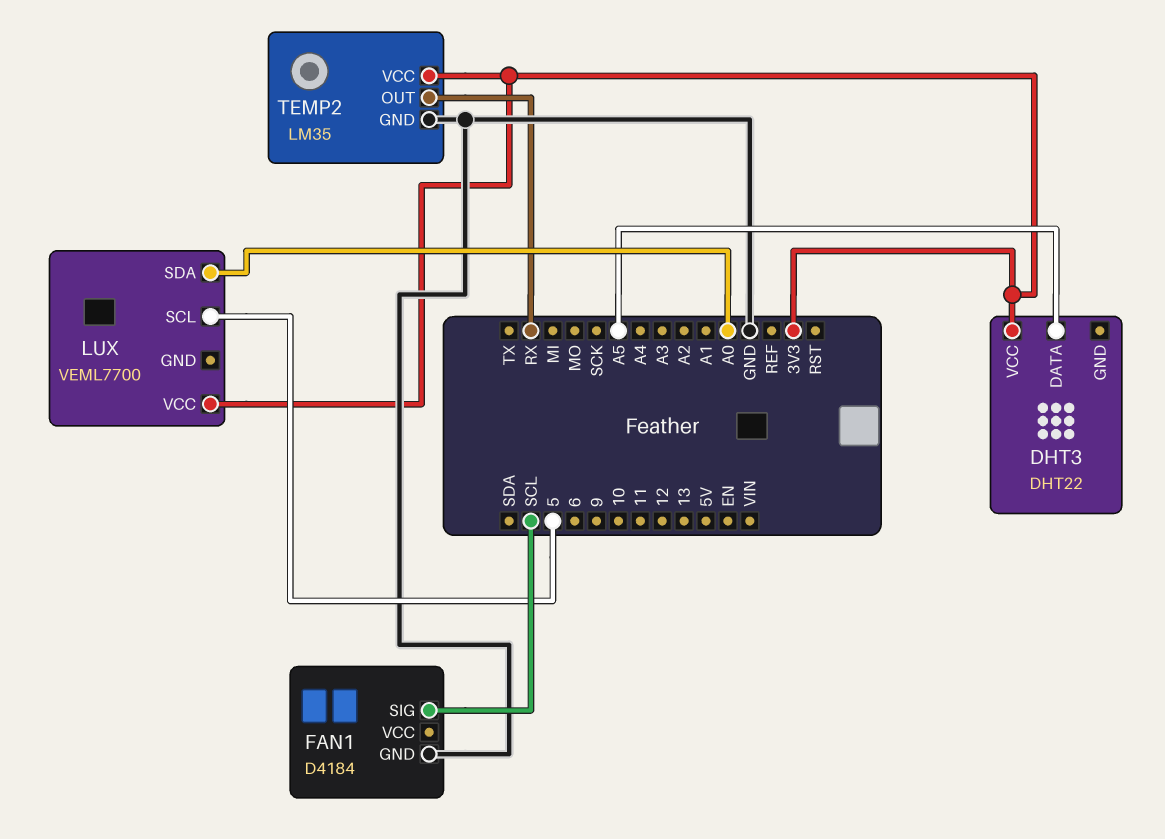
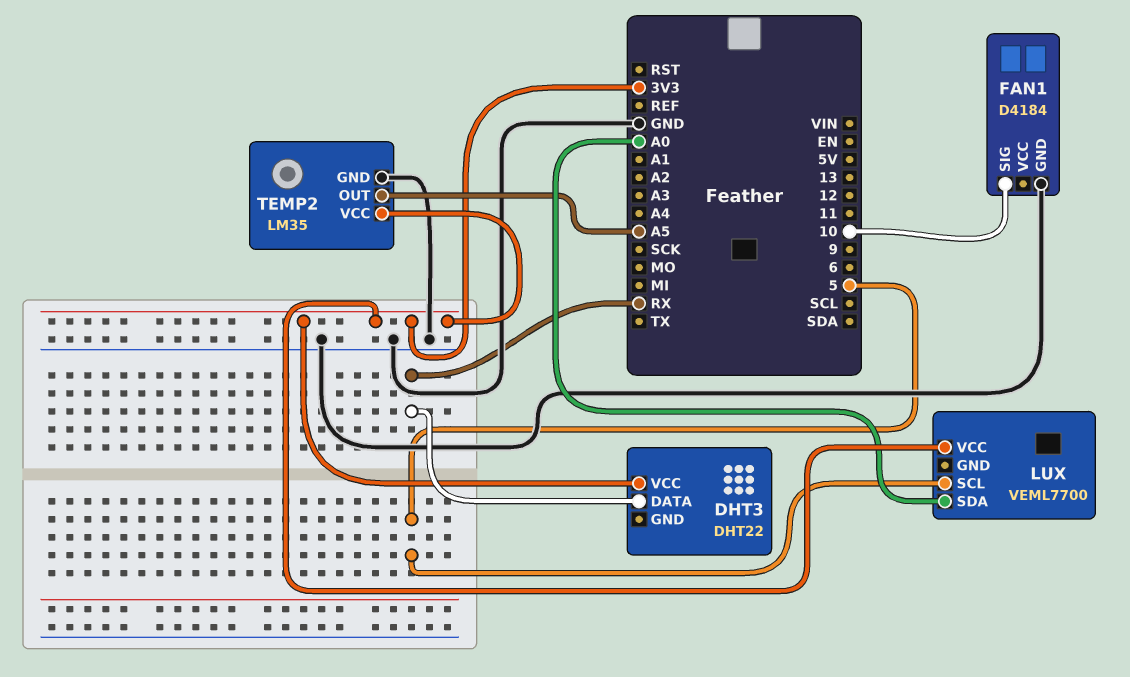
DHT3 pin DATA: A5 -> RX
FAN1 pin SIG: SCL -> 10
TEMP2 pin OUT: RX -> A5

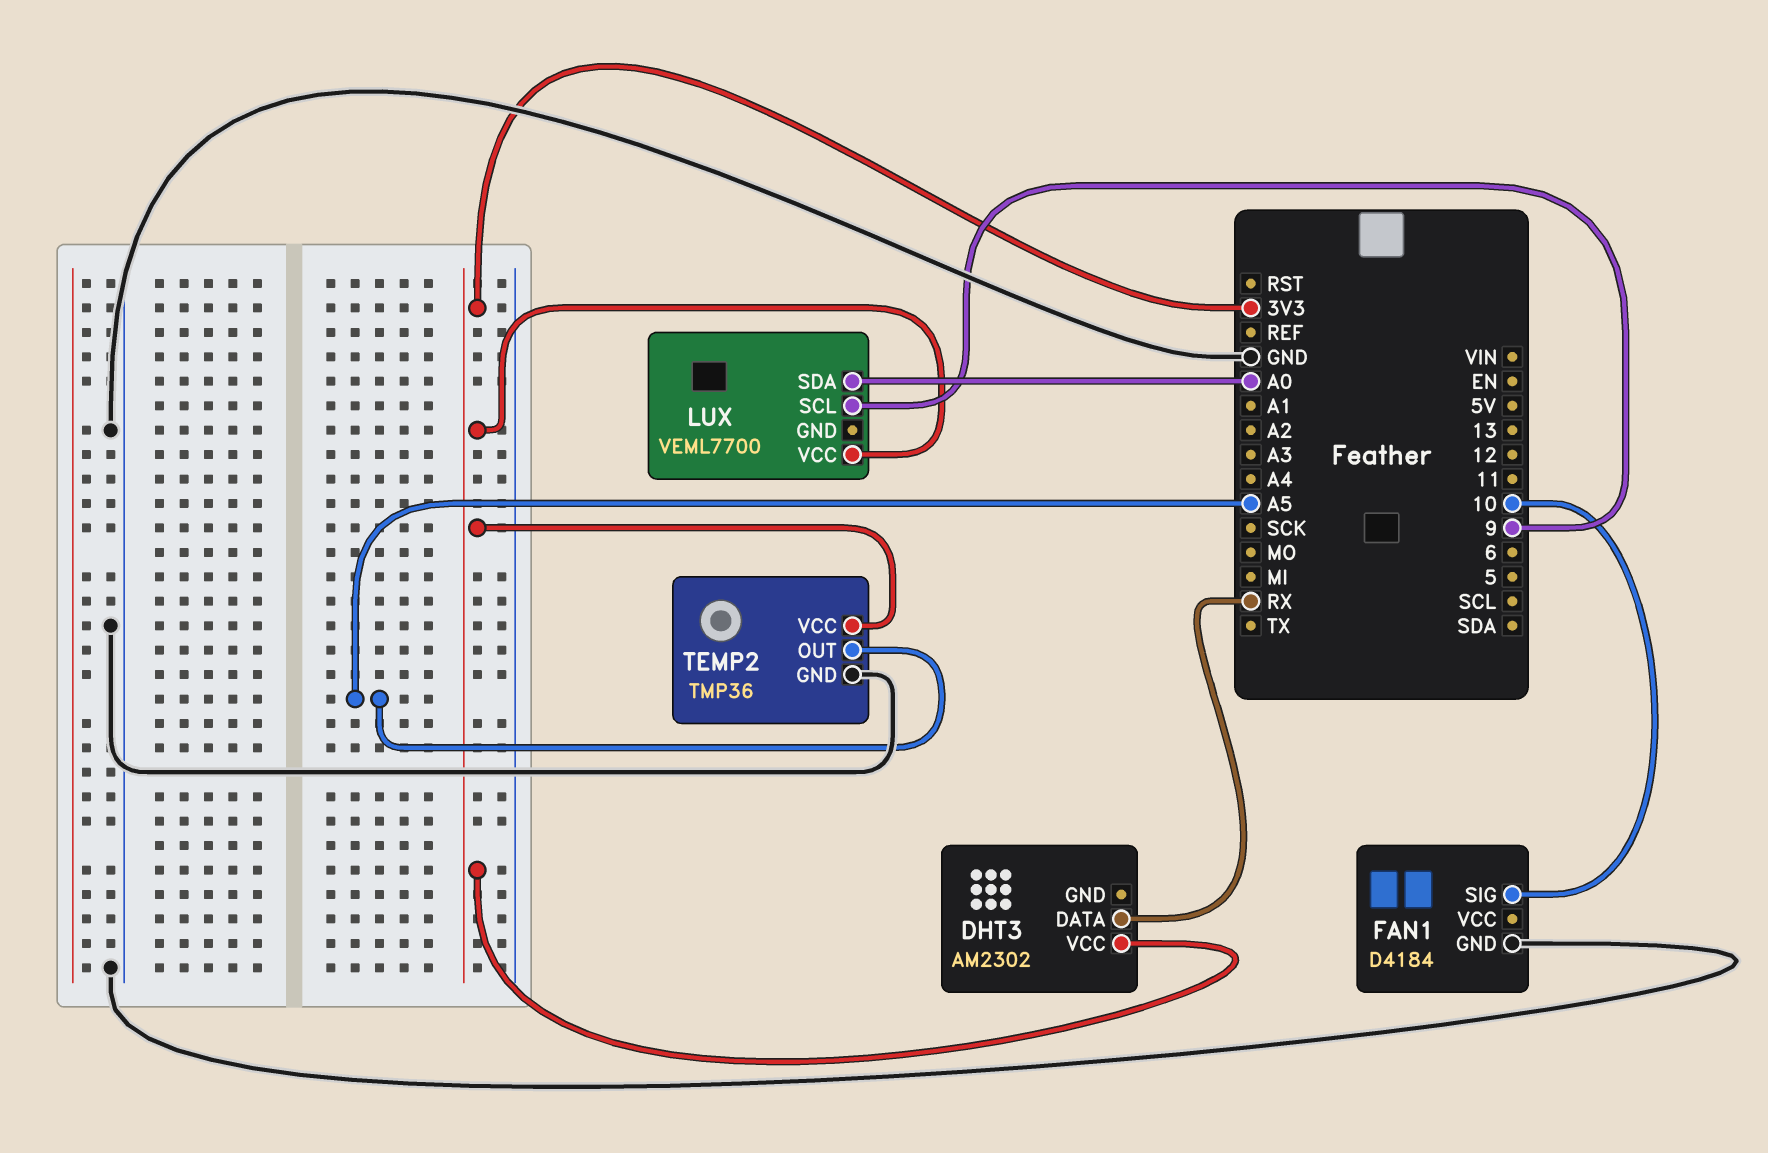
DHT3: DHT22 -> AM2302
LUX pin SCL: 5 -> 9
TEMP2: LM35 -> TMP36

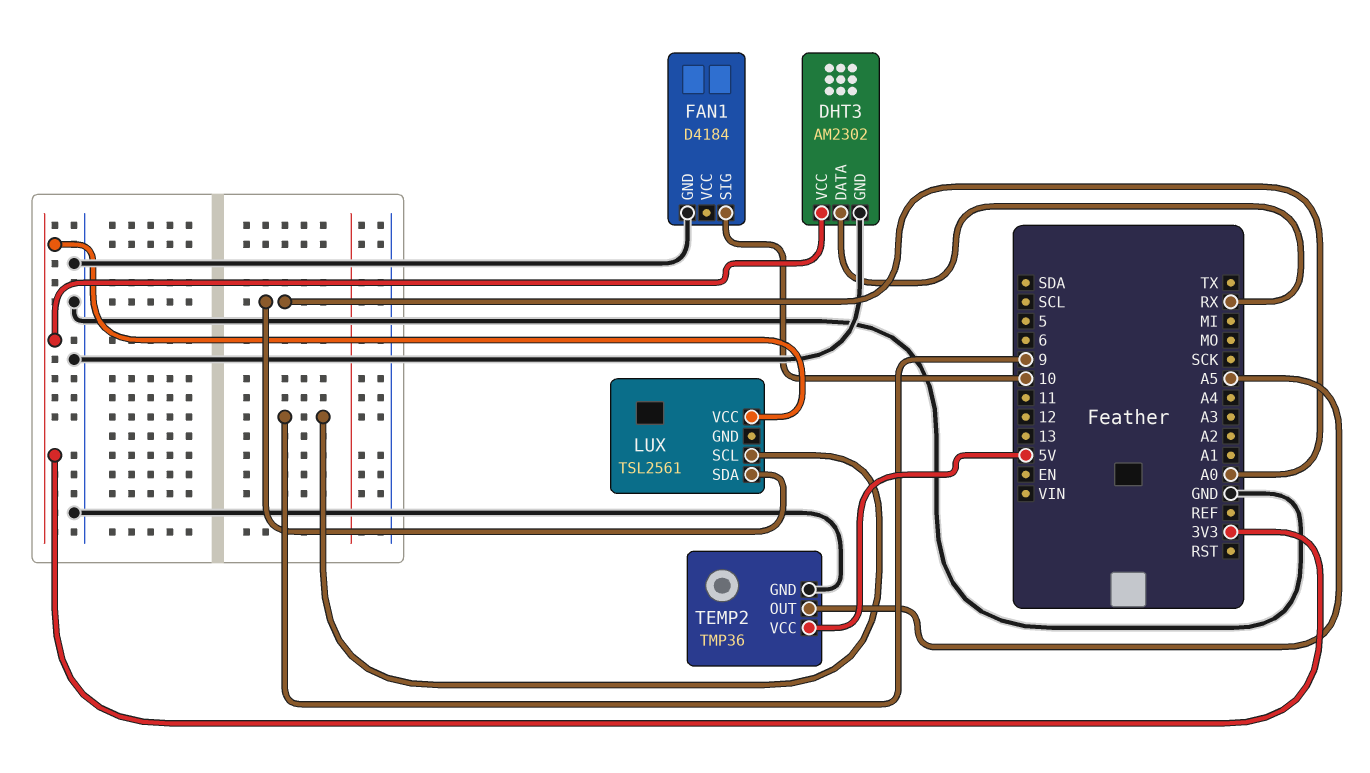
DHT3 pin GND: none -> GND
LUX: VEML7700 -> TSL2561
TEMP2 pin VCC: 3V3 -> 5V

